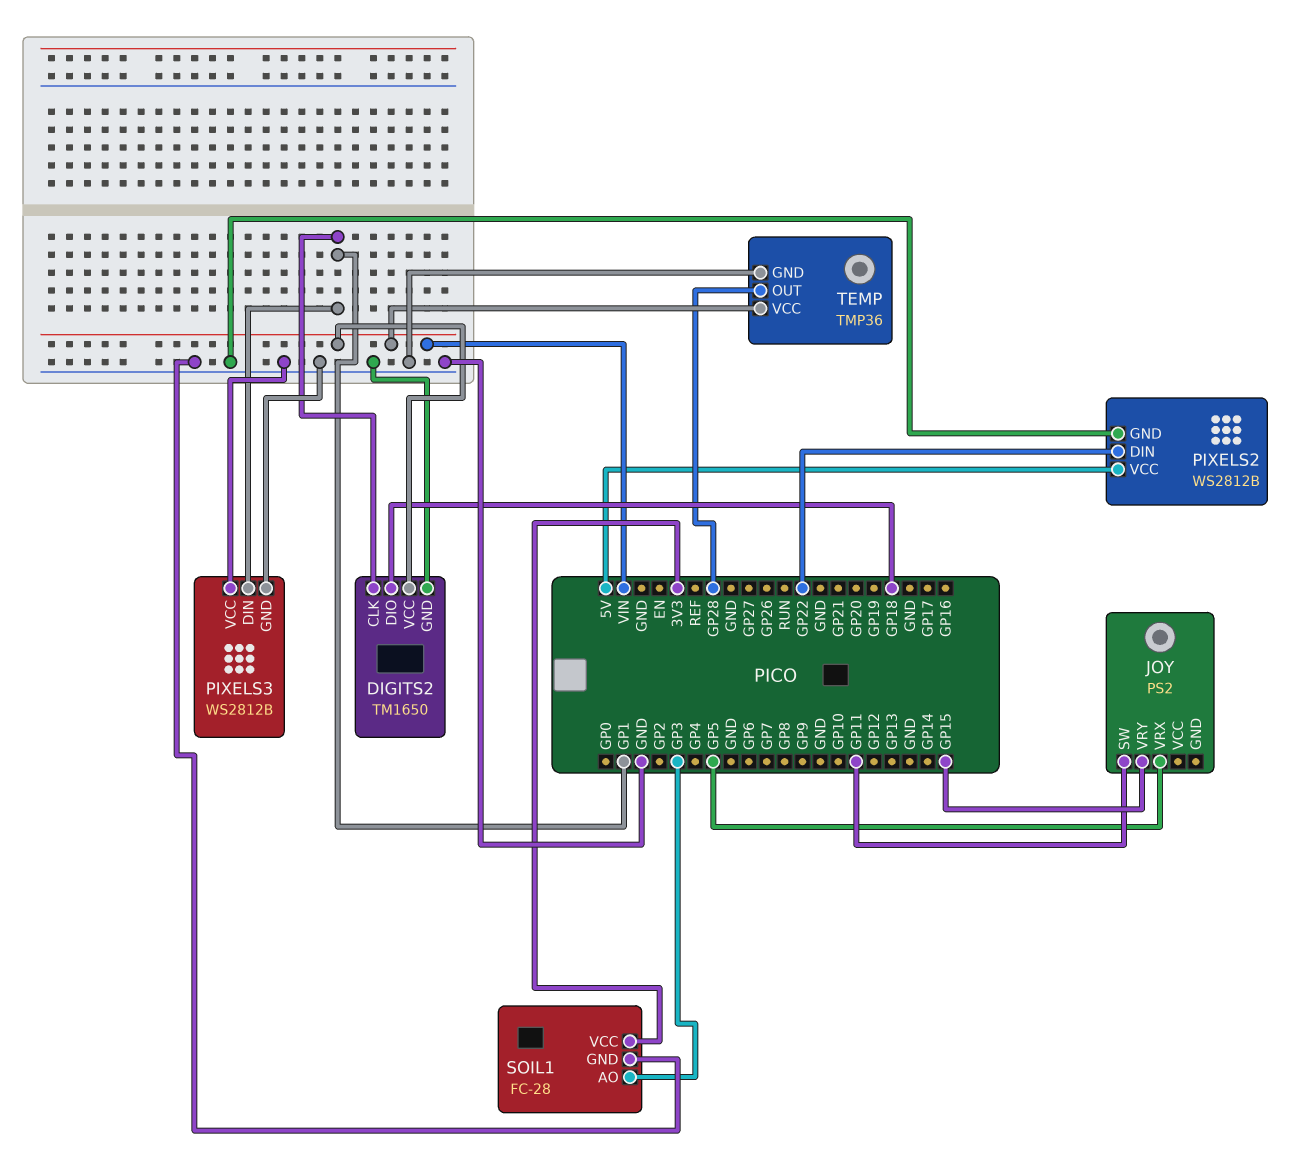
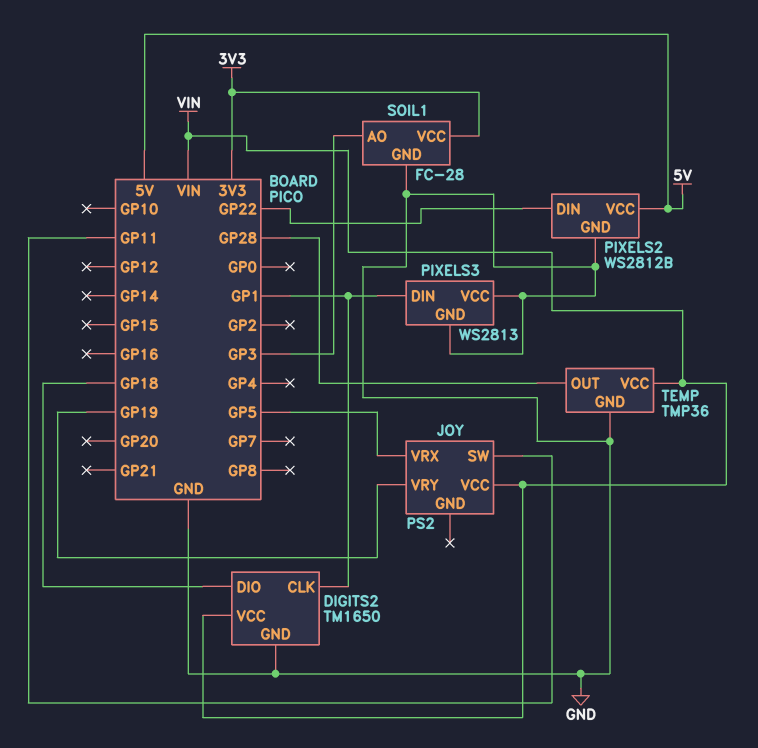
JOY pin VCC: none -> VIN
JOY pin VRY: GP15 -> GP19
PIXELS3: WS2812B -> WS2813

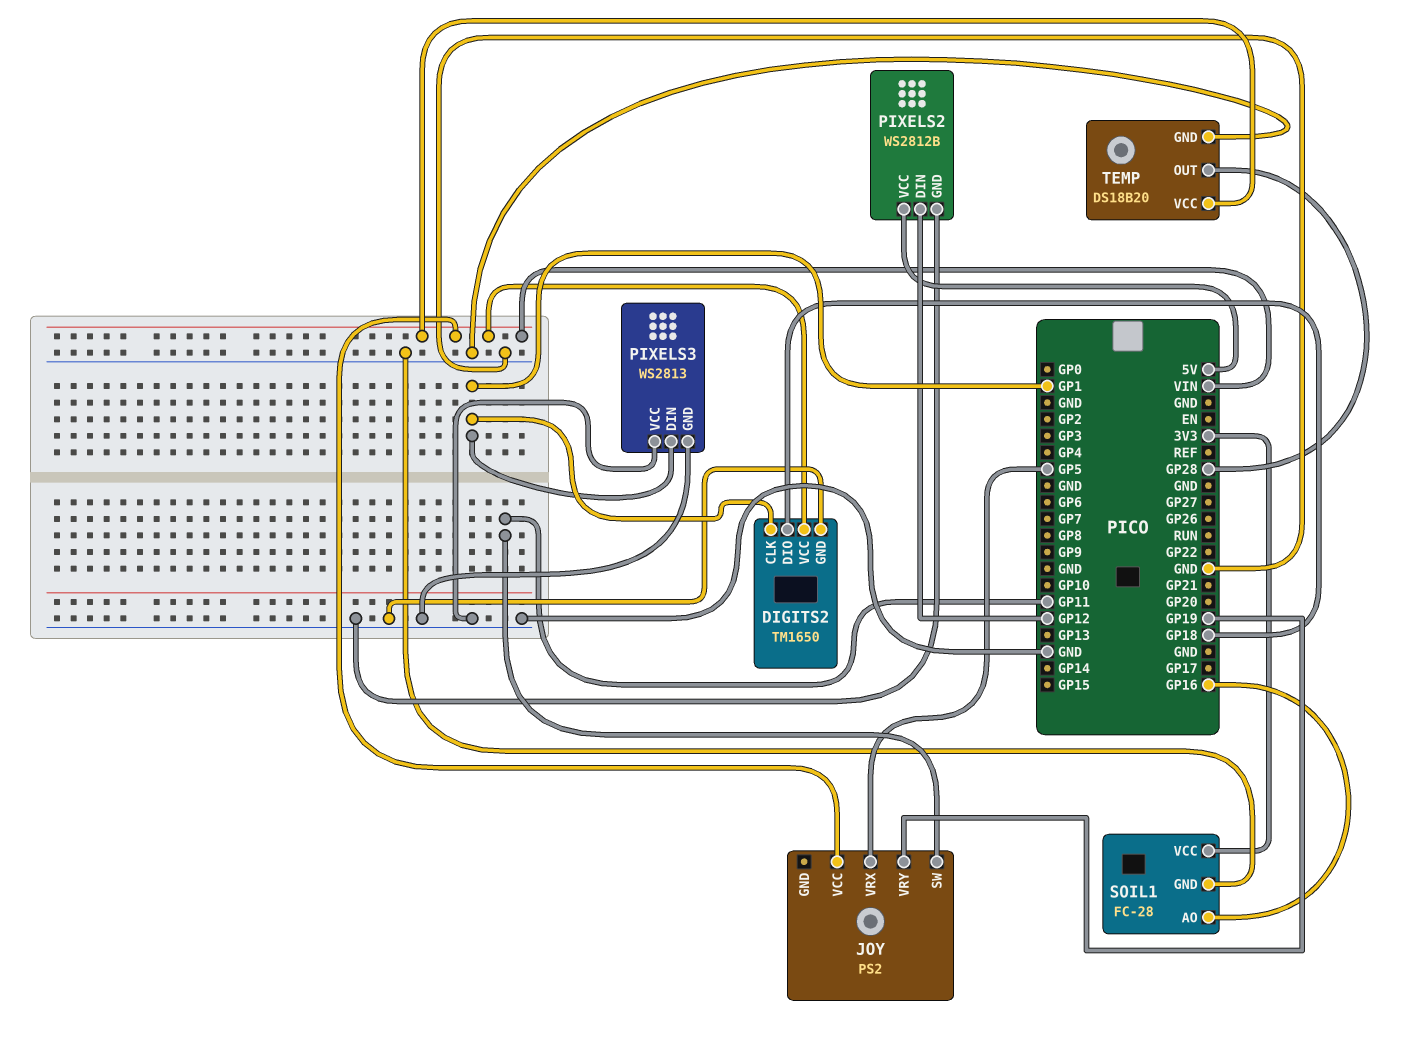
PIXELS2 pin DIN: GP22 -> GP12
SOIL1 pin AO: GP3 -> GP16
TEMP: TMP36 -> DS18B20

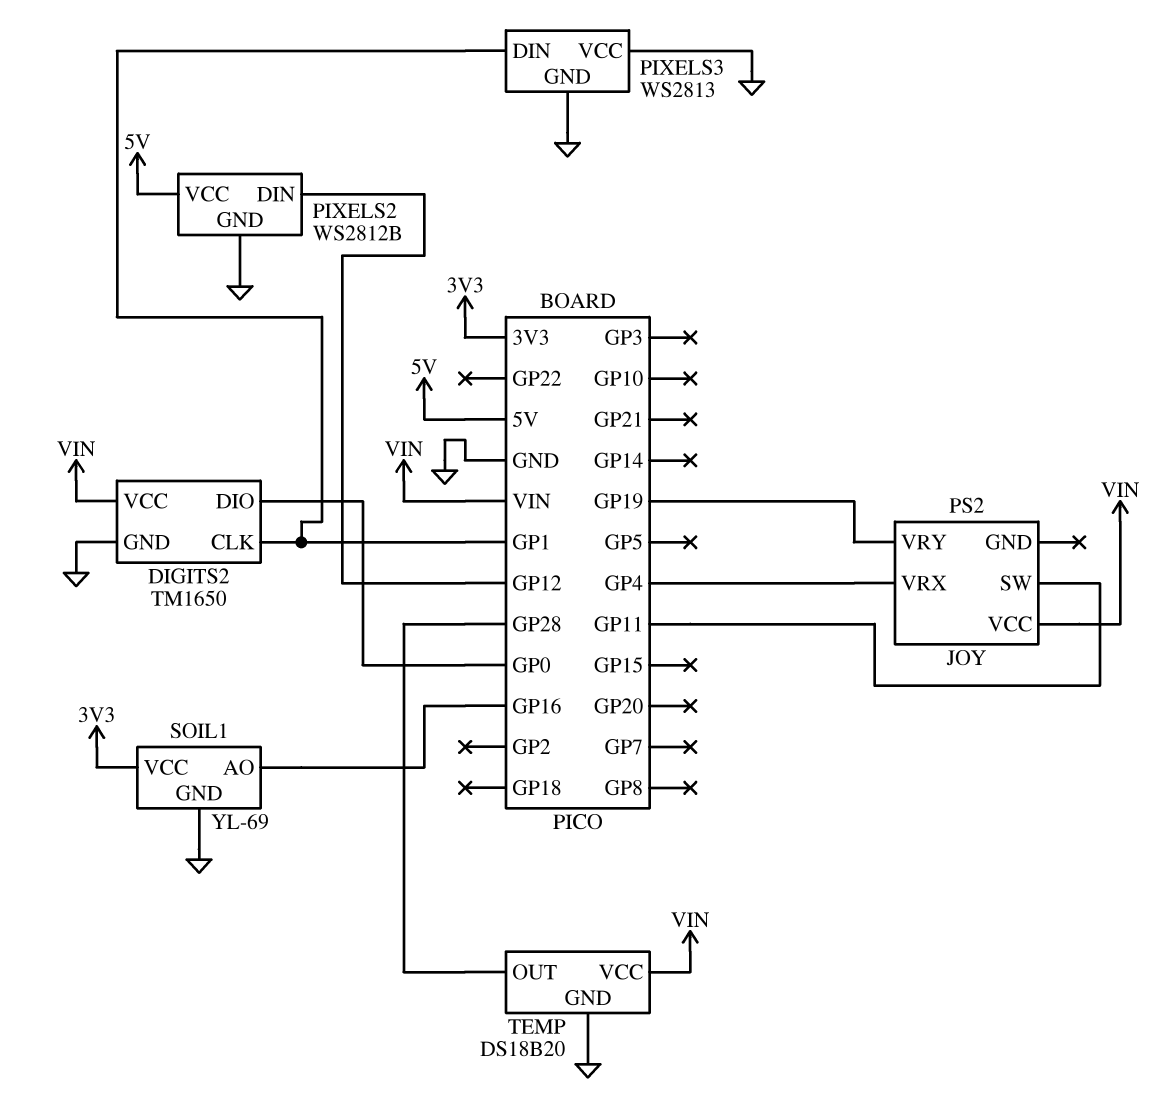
DIGITS2 pin DIO: GP18 -> GP0
JOY pin VRX: GP5 -> GP4
SOIL1: FC-28 -> YL-69

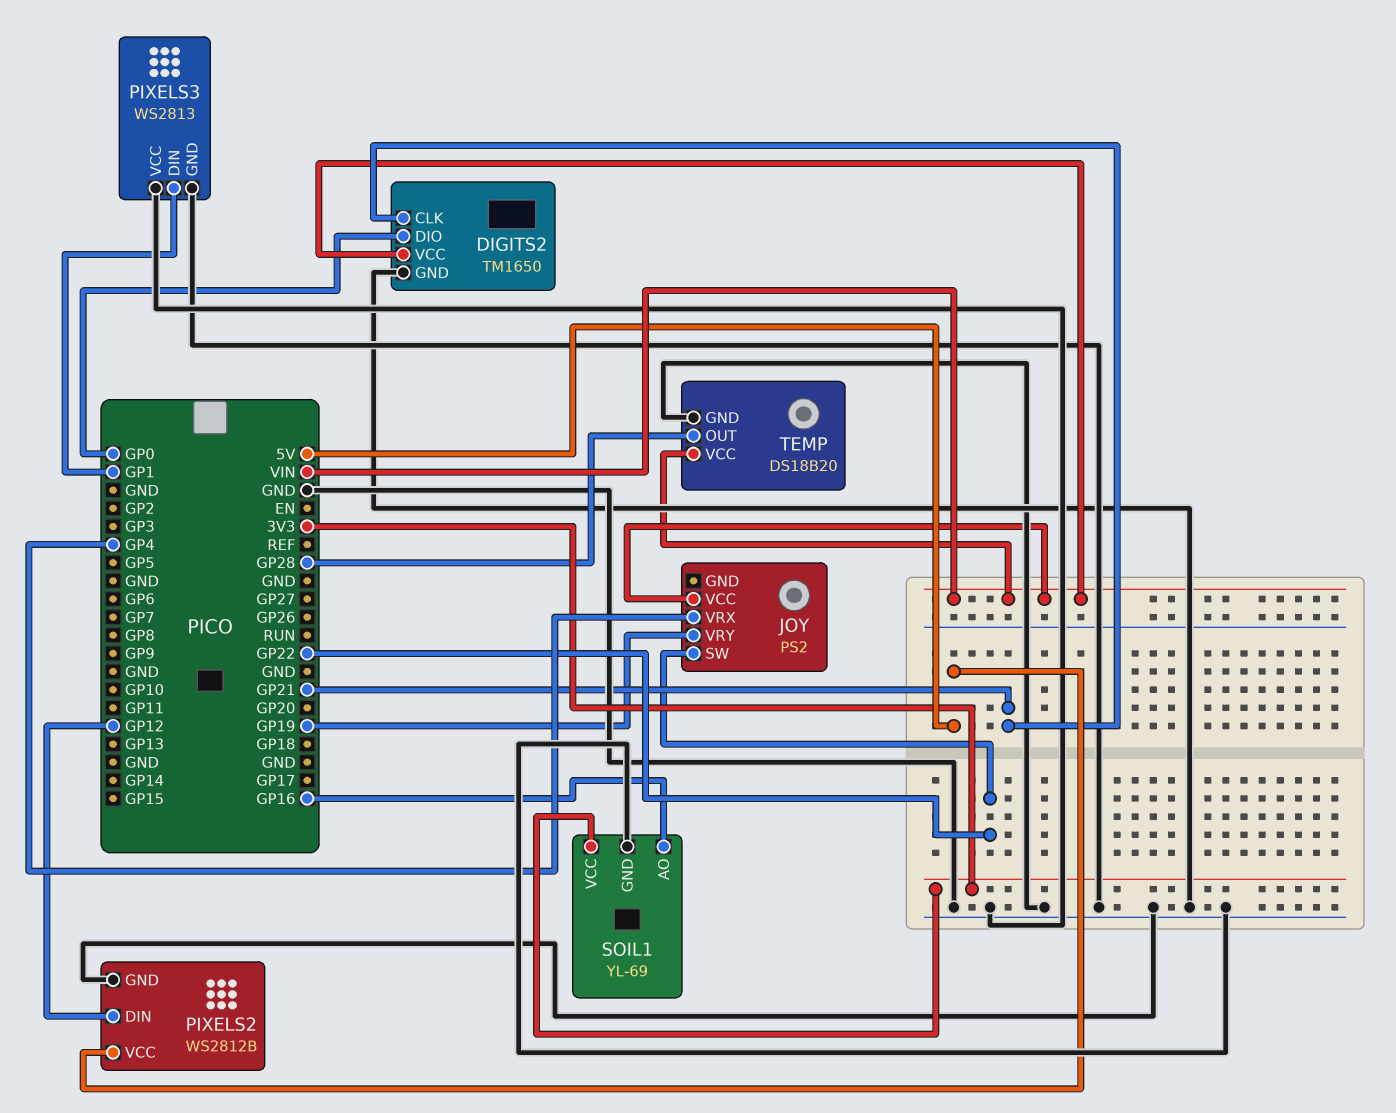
DIGITS2 pin CLK: GP1 -> GP21
JOY pin SW: GP11 -> GP22

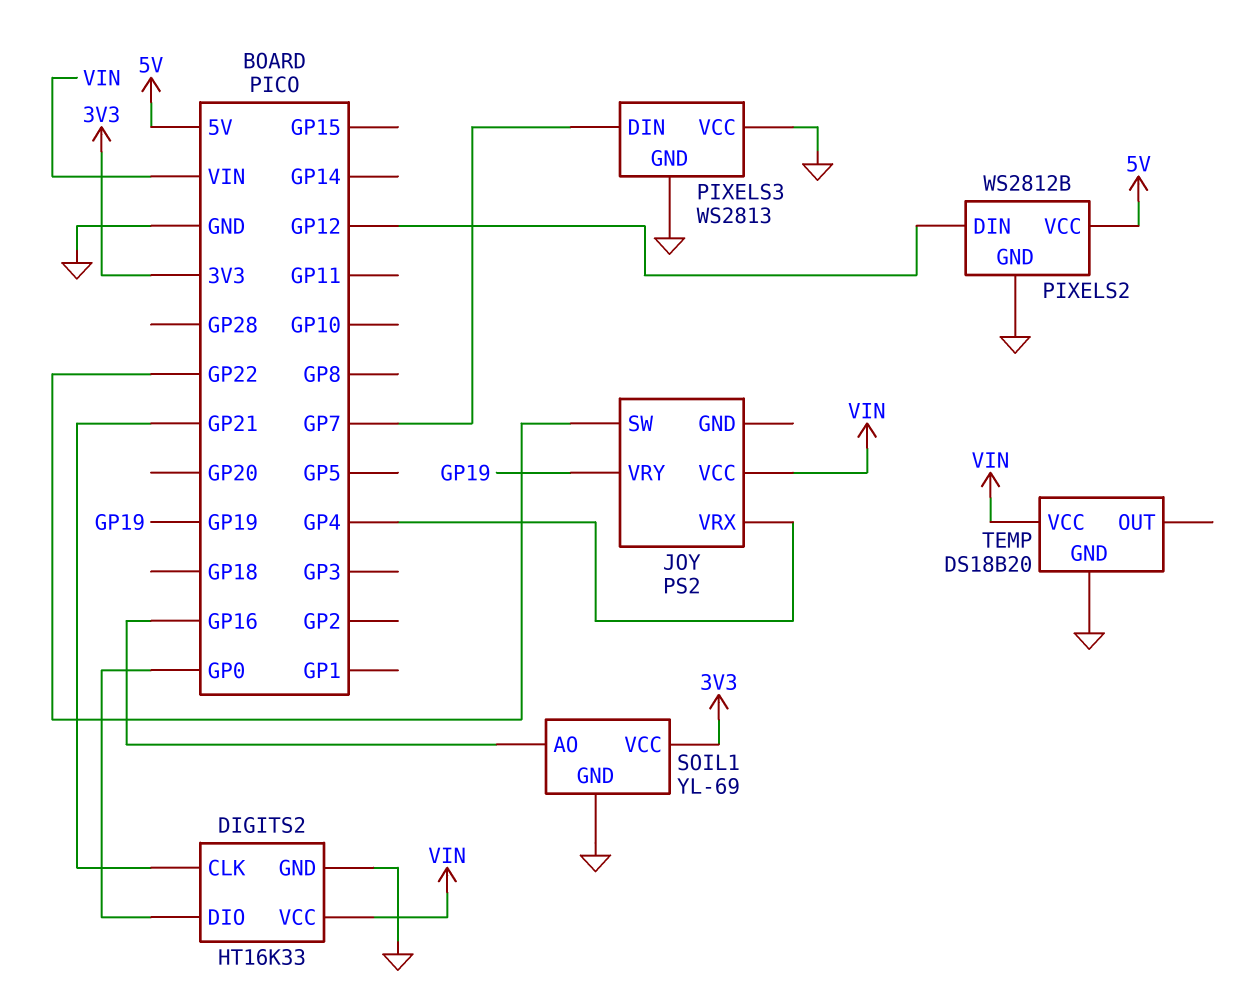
DIGITS2: TM1650 -> HT16K33
PIXELS3 pin DIN: GP1 -> GP7
TEMP pin OUT: GP28 -> none

